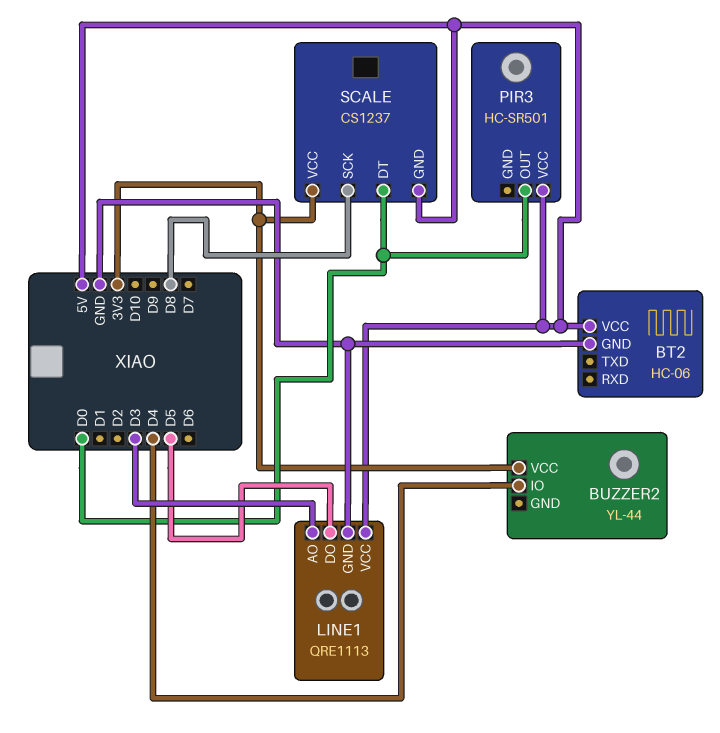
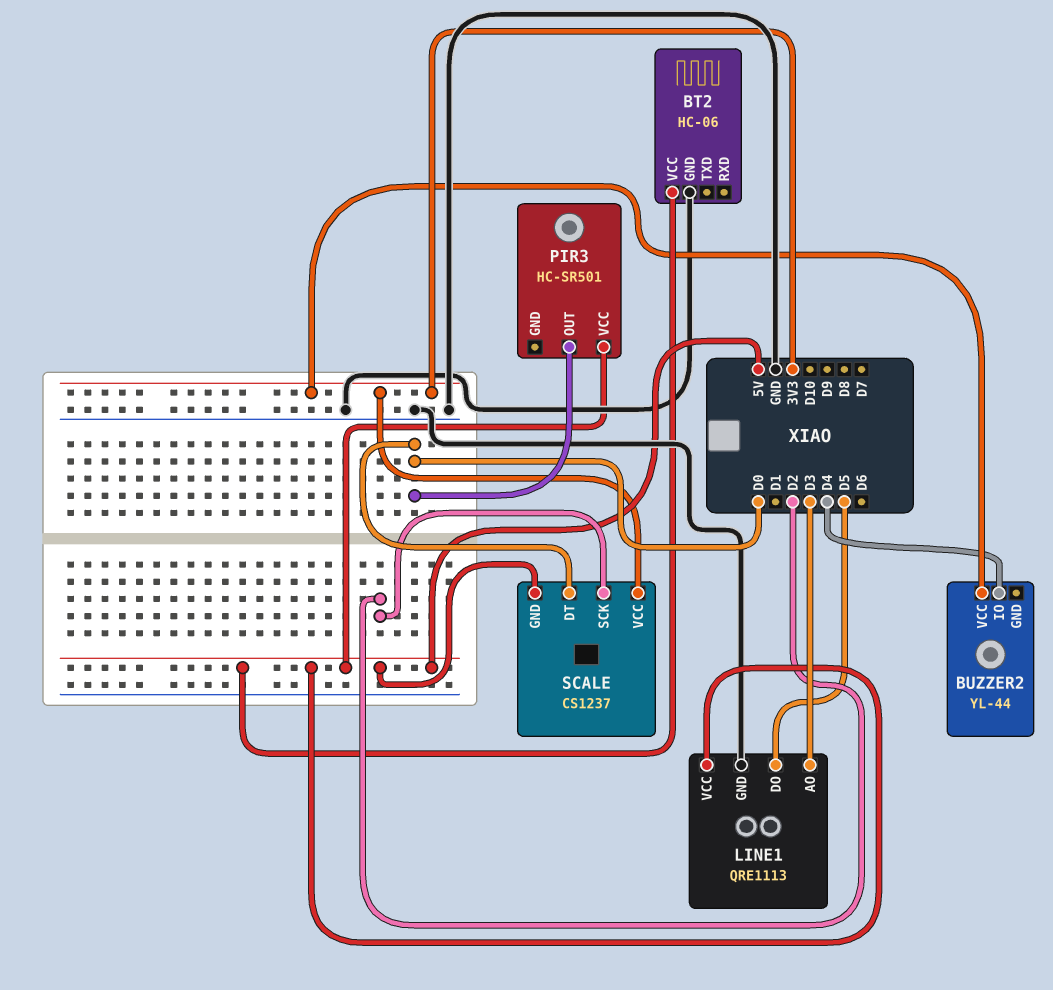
SCALE pin SCK: D8 -> D2

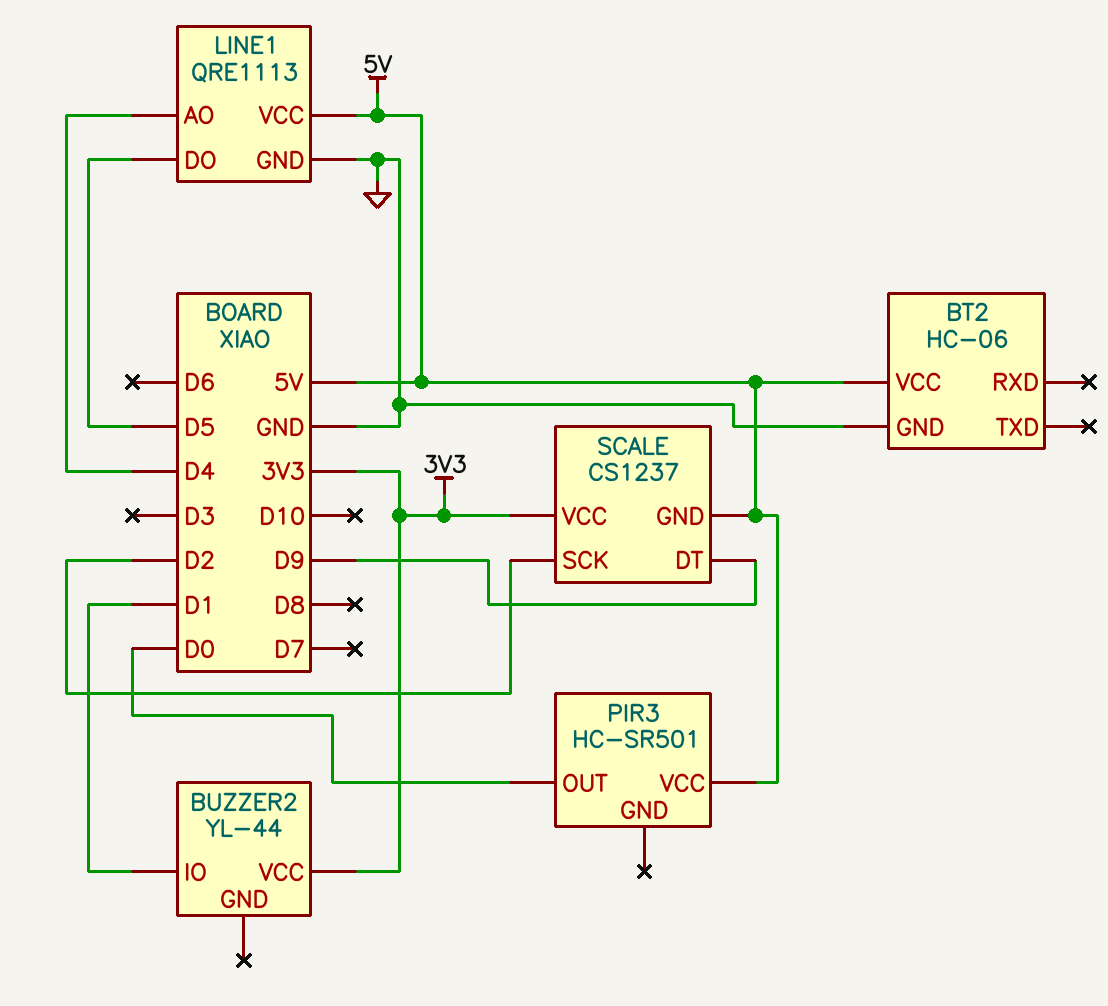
BUZZER2 pin IO: D4 -> D1
LINE1 pin AO: D3 -> D4
SCALE pin DT: D0 -> D9

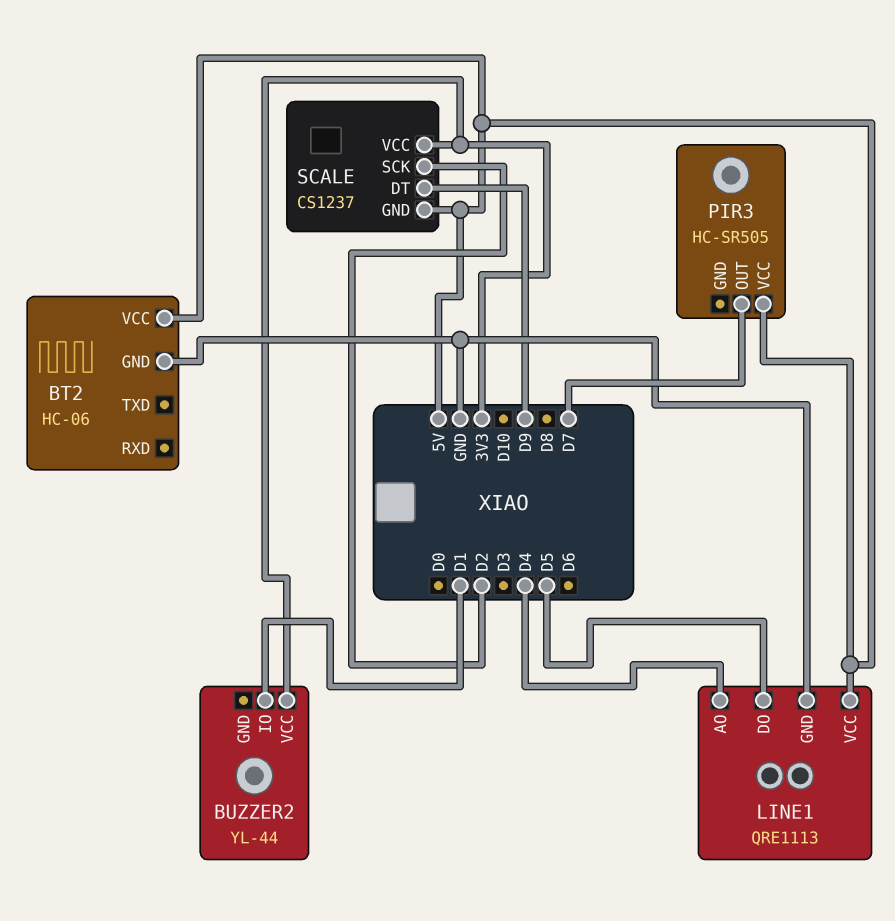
PIR3: HC-SR501 -> HC-SR505
PIR3 pin OUT: D0 -> D7

